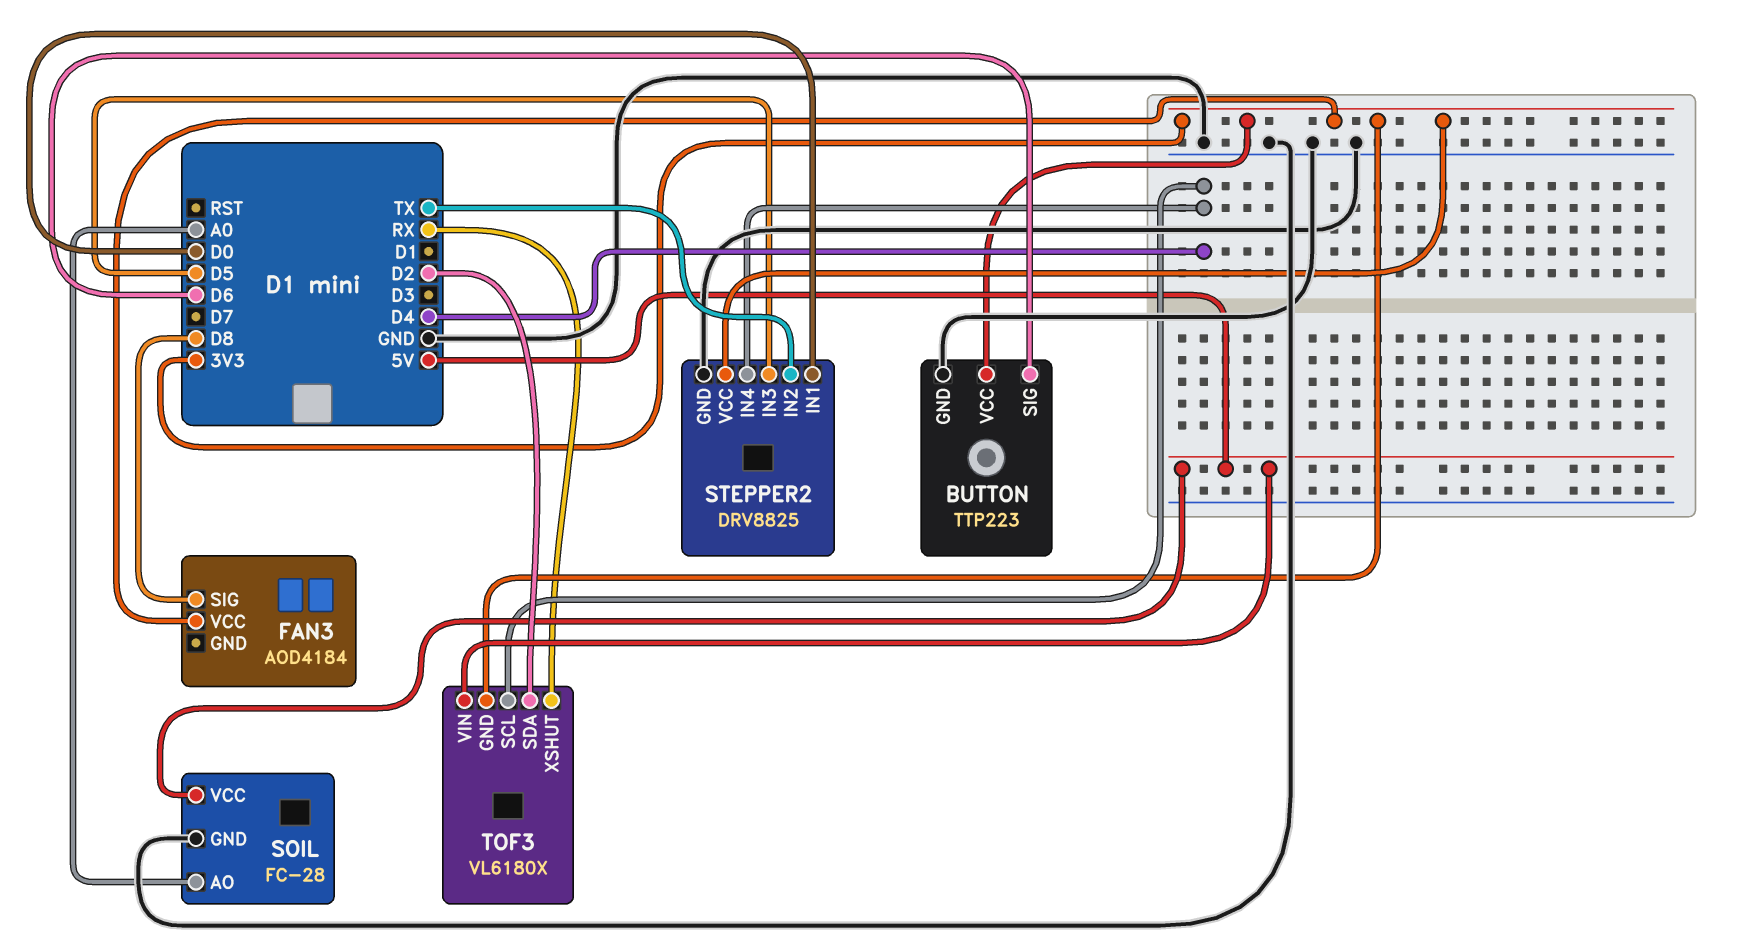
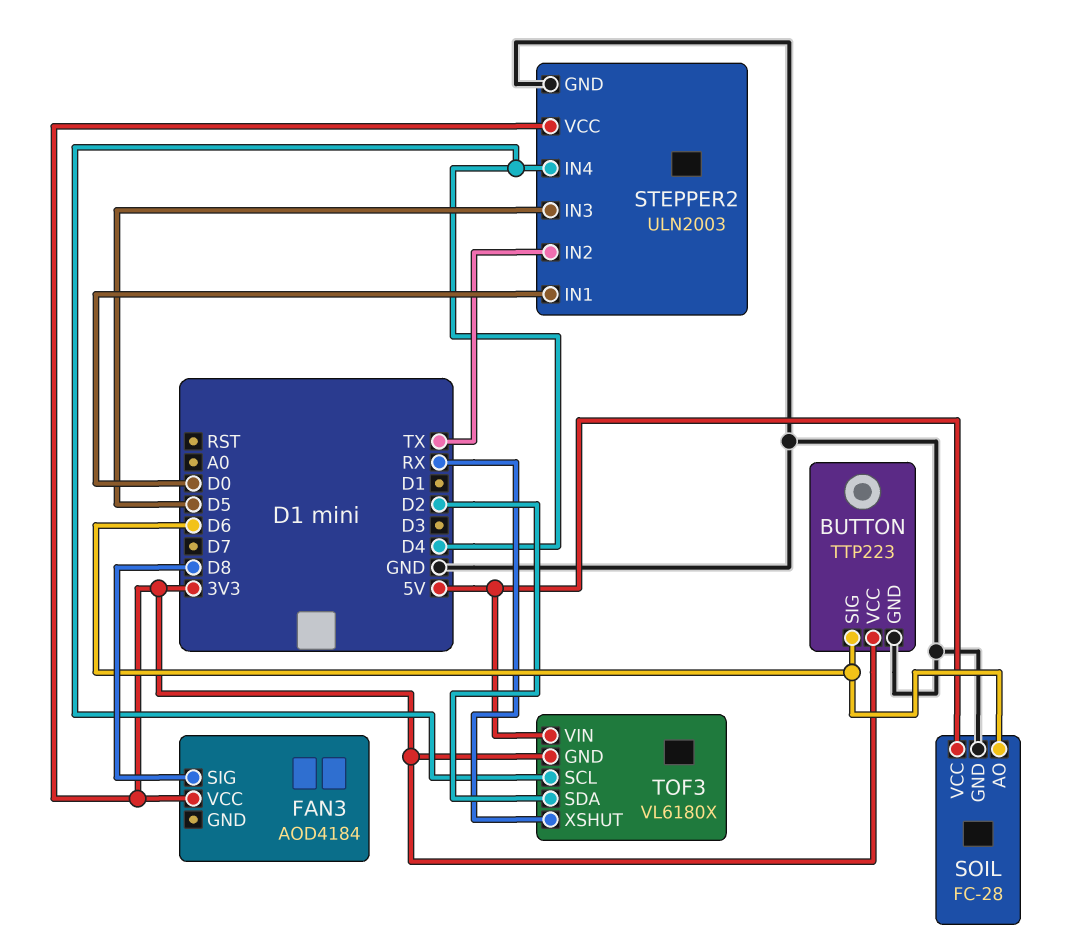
SOIL pin AO: A0 -> D6
STEPPER2: DRV8825 -> ULN2003

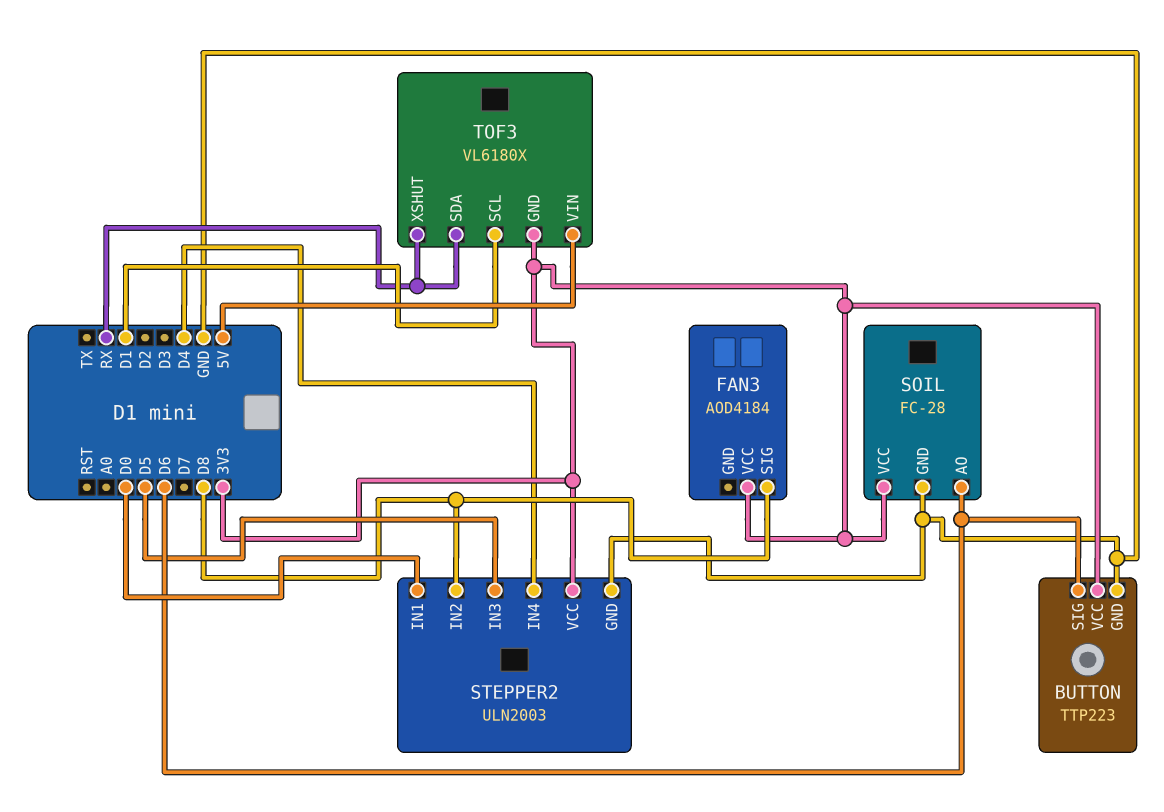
SOIL pin VCC: 5V -> 3V3
STEPPER2 pin IN2: TX -> D8
TOF3 pin SCL: D4 -> D1
TOF3 pin SDA: D2 -> RX

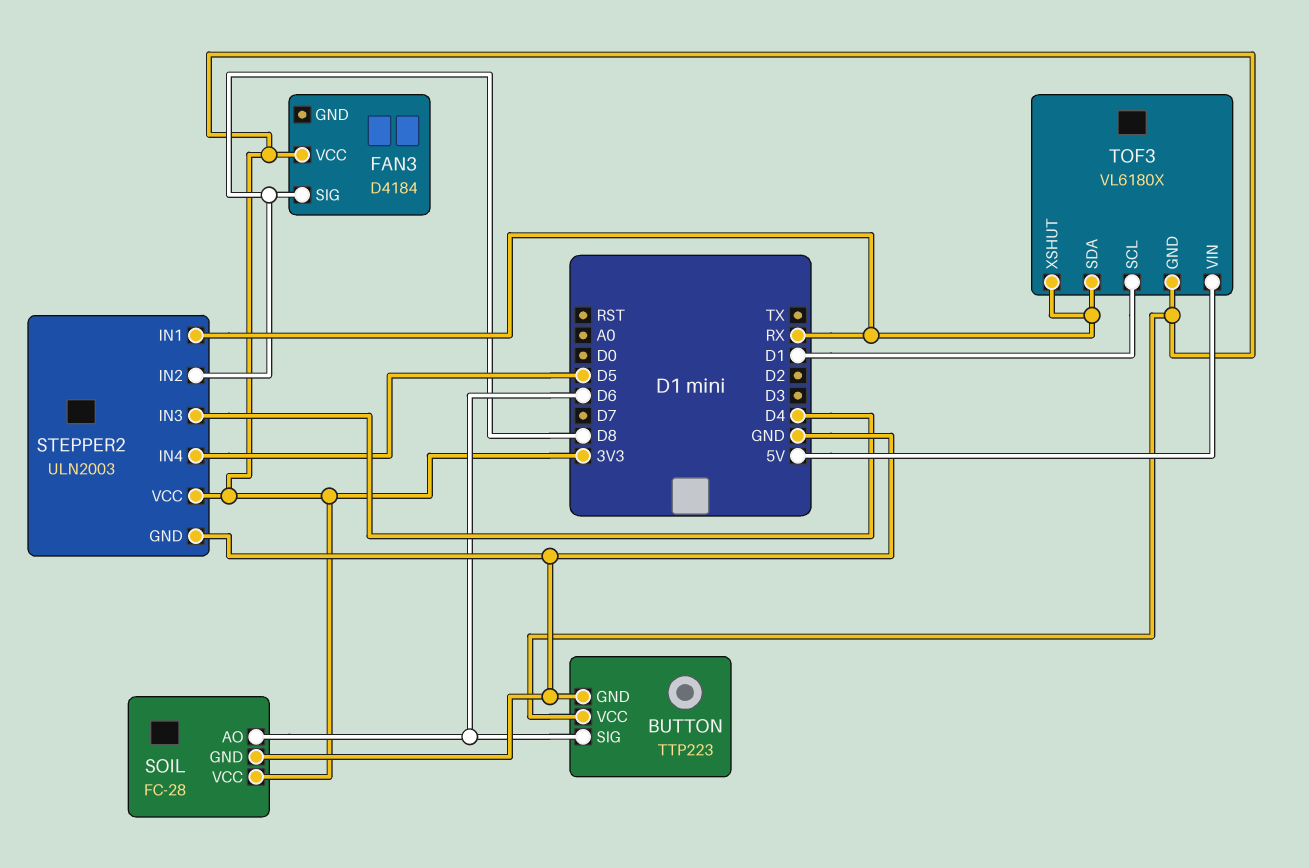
FAN3: AOD4184 -> D4184
STEPPER2 pin IN1: D0 -> RX
STEPPER2 pin IN3: D5 -> D4
STEPPER2 pin IN4: D4 -> D5

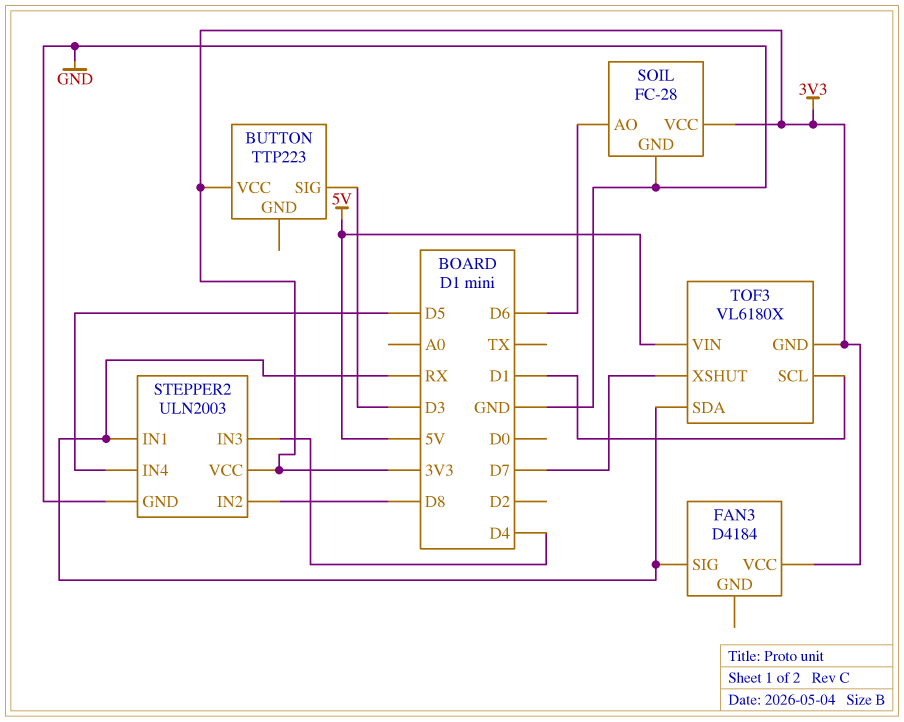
BUTTON pin GND: GND -> none
BUTTON pin SIG: D6 -> D3
FAN3 pin SIG: D8 -> RX
TOF3 pin XSHUT: RX -> D7

